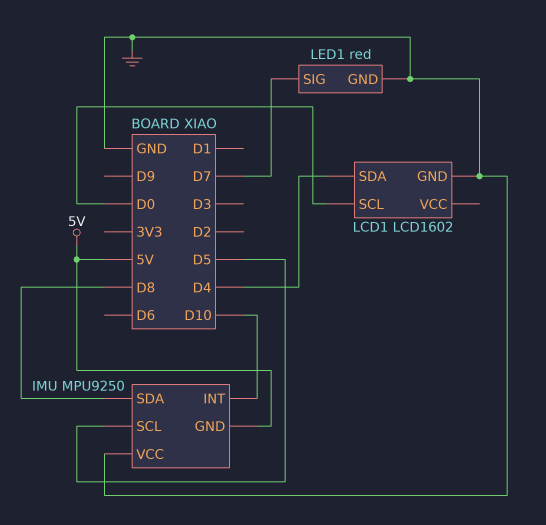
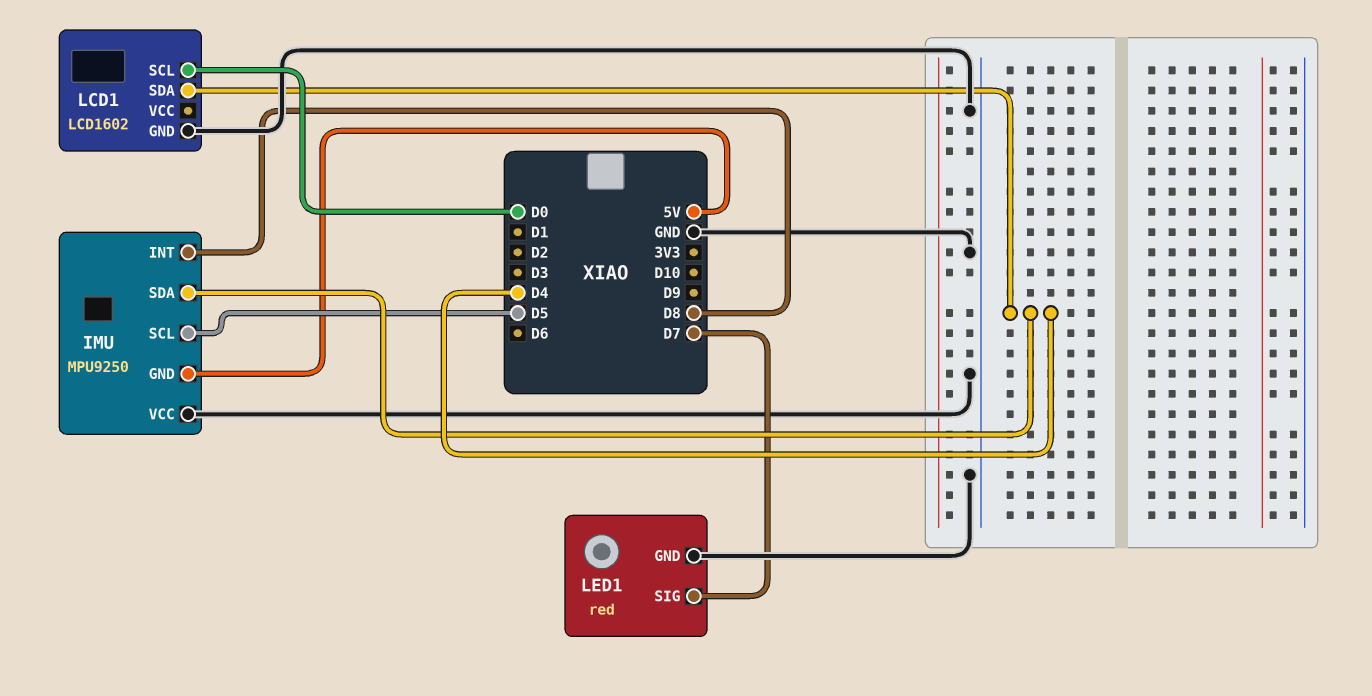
IMU pin INT: D10 -> D8
IMU pin SDA: D8 -> D4

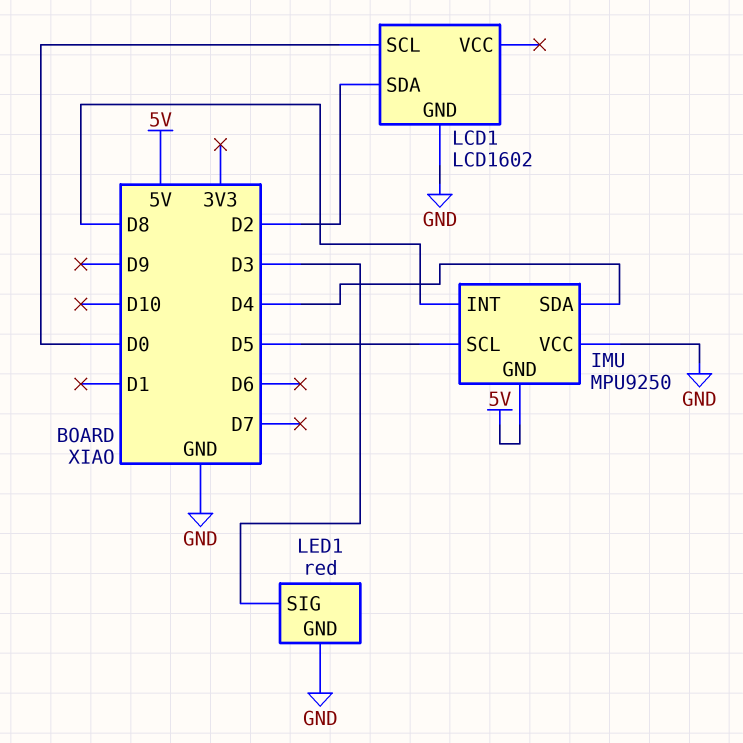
LCD1 pin SDA: D4 -> D2
LED1 pin SIG: D7 -> D3

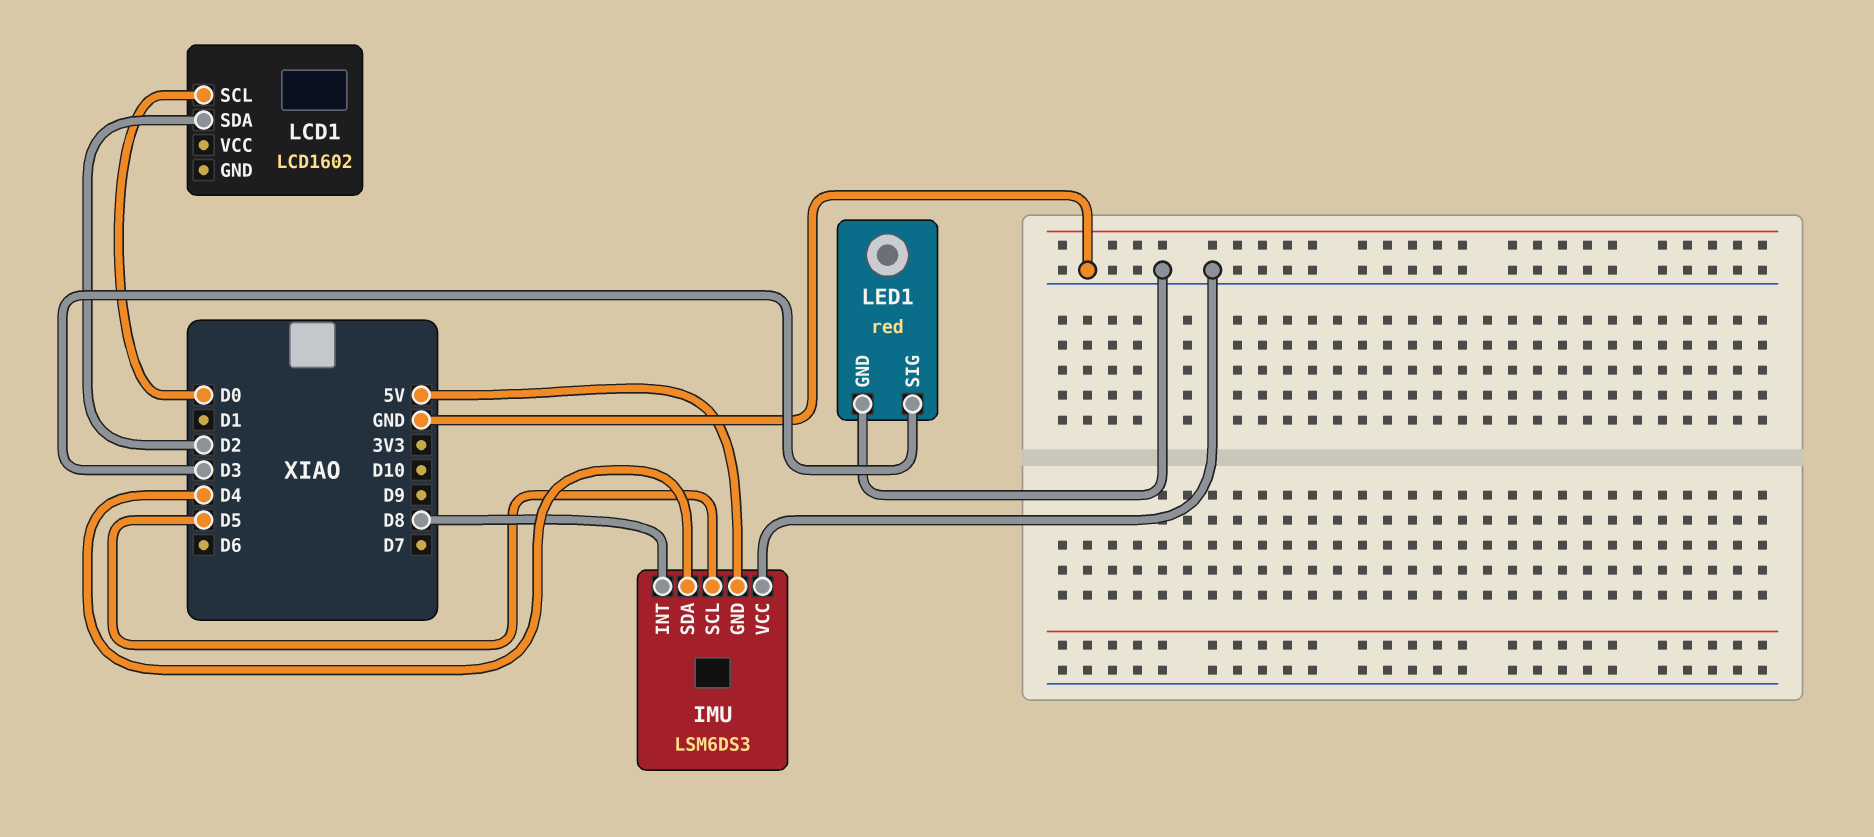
IMU: MPU9250 -> LSM6DS3
LCD1 pin GND: GND -> none

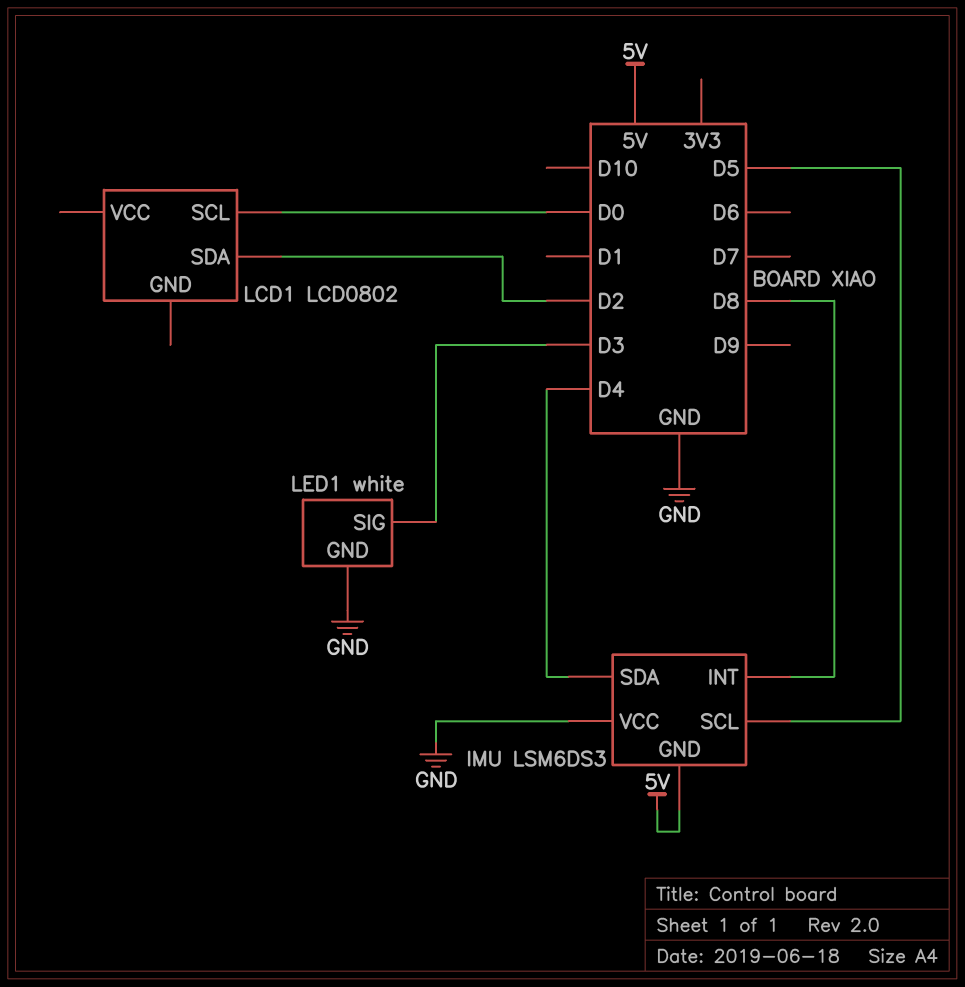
LCD1: LCD1602 -> LCD0802
LED1: red -> white

